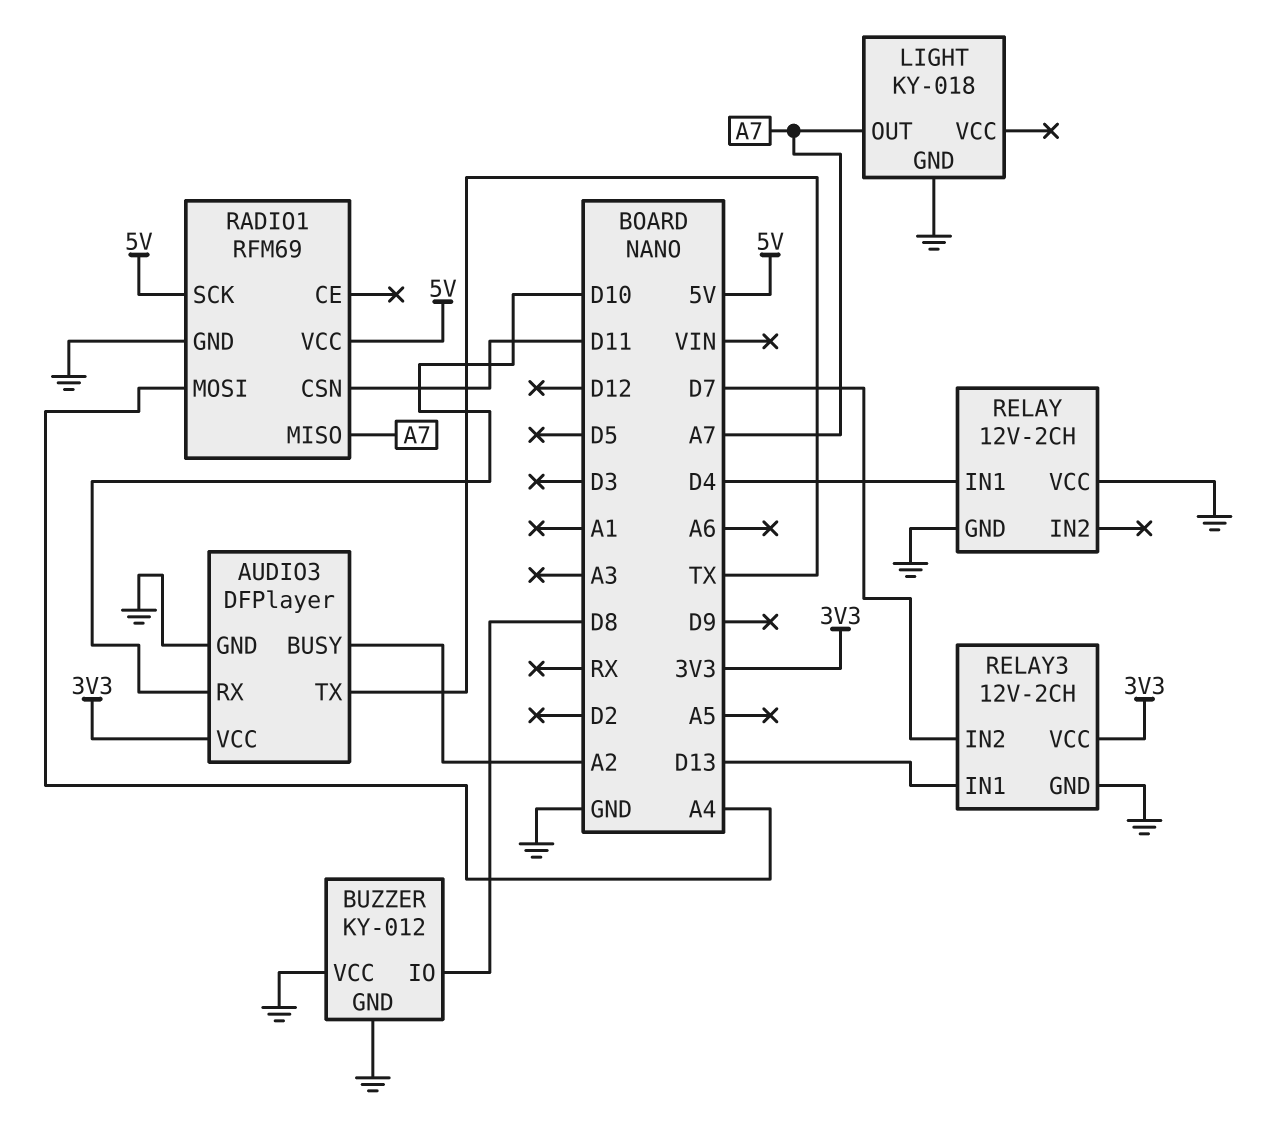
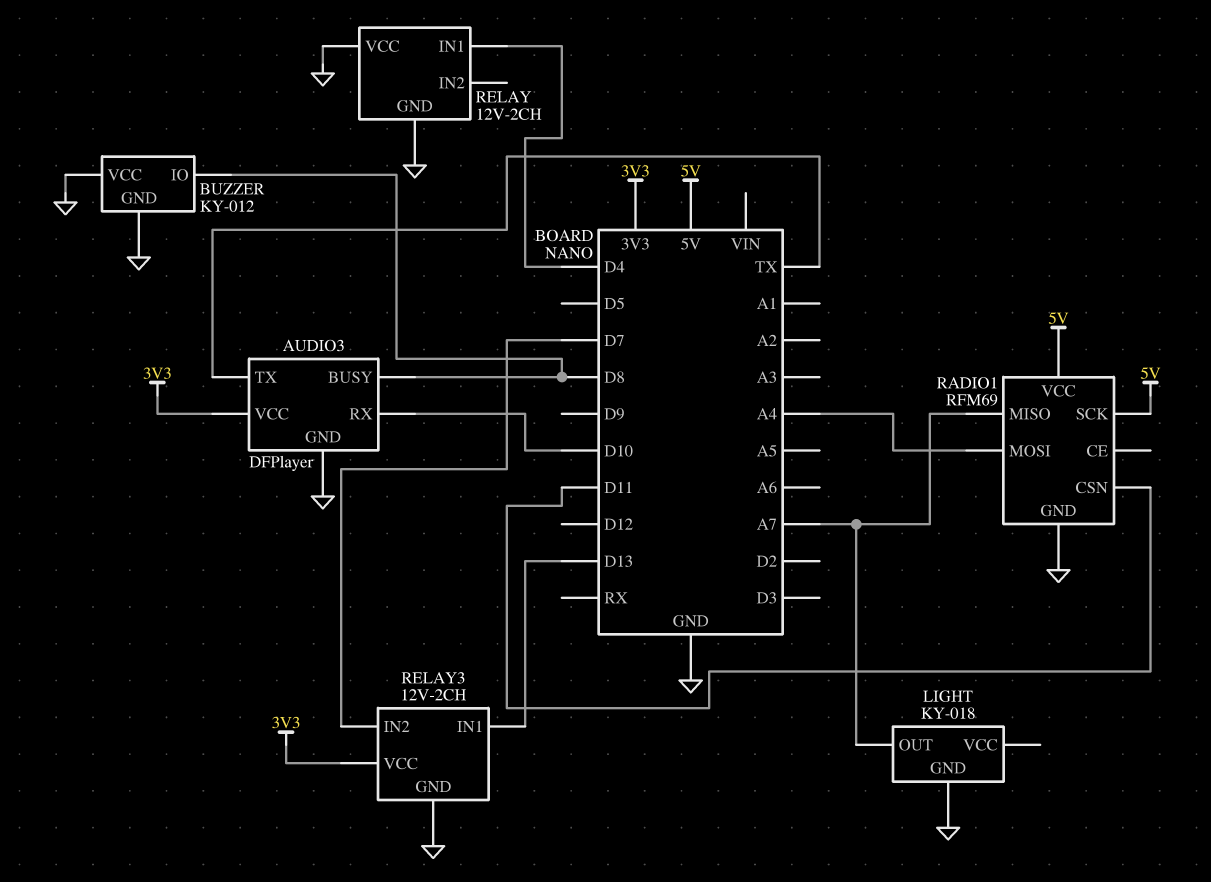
AUDIO3 pin BUSY: A2 -> D8

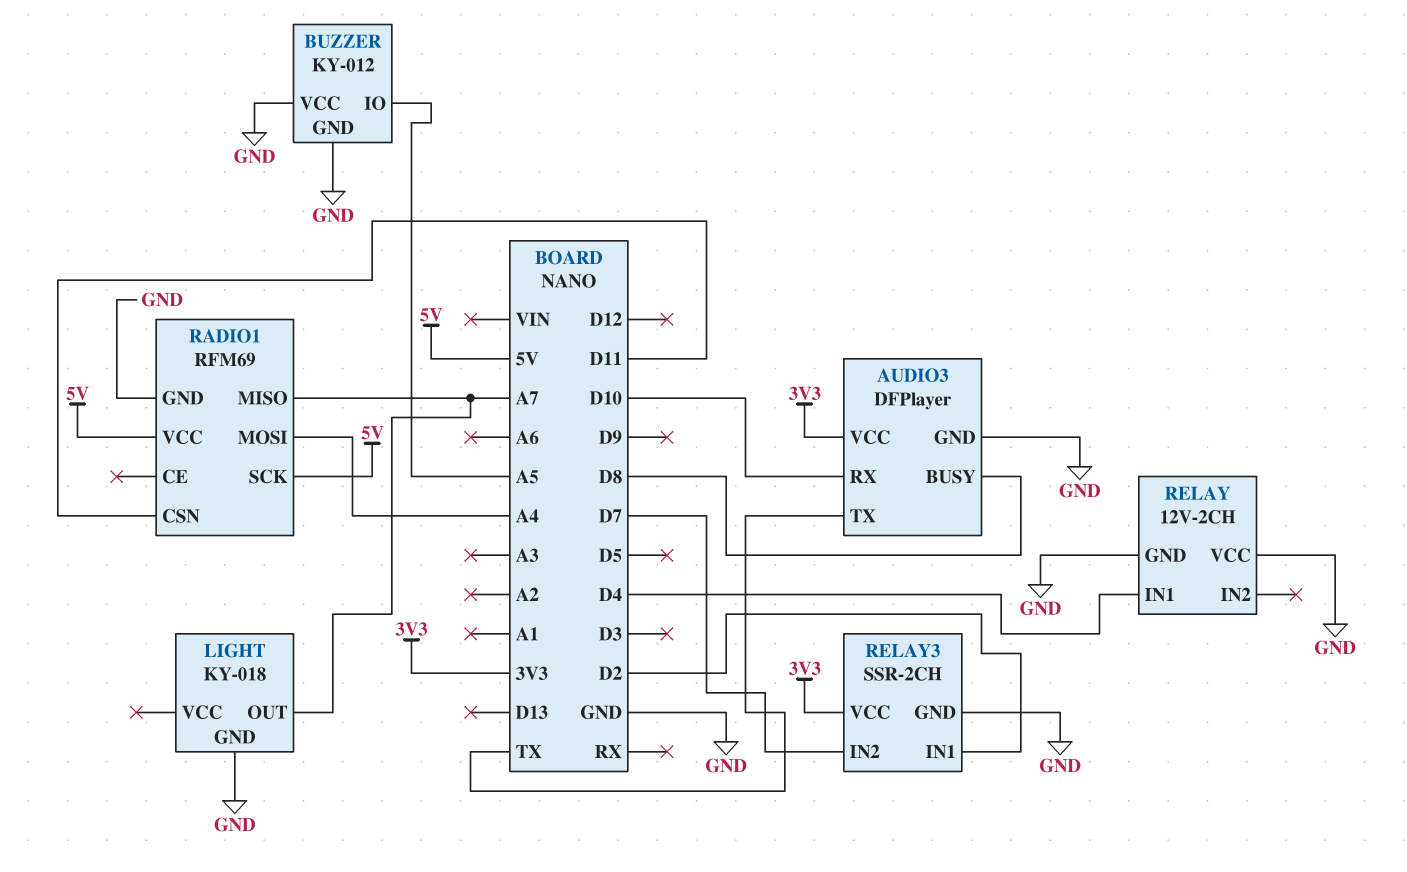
BUZZER pin IO: D8 -> A5
RELAY3: 12V-2CH -> SSR-2CH
RELAY3 pin IN1: D13 -> D2

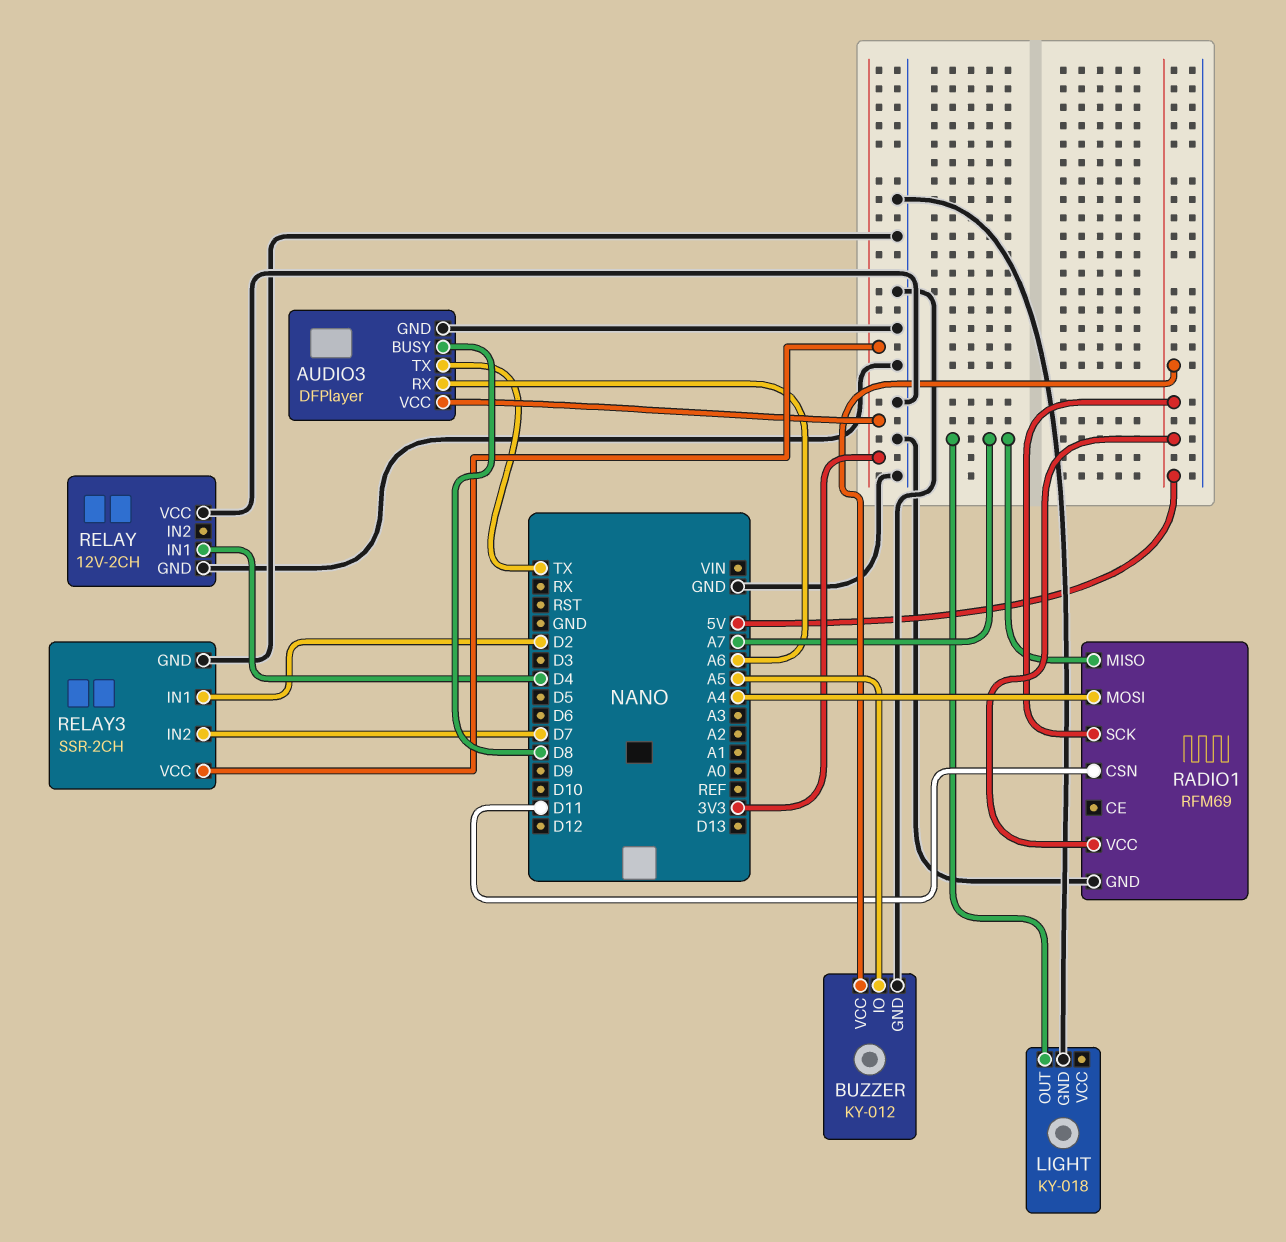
AUDIO3 pin RX: D10 -> A6
BUZZER pin VCC: GND -> 5V

